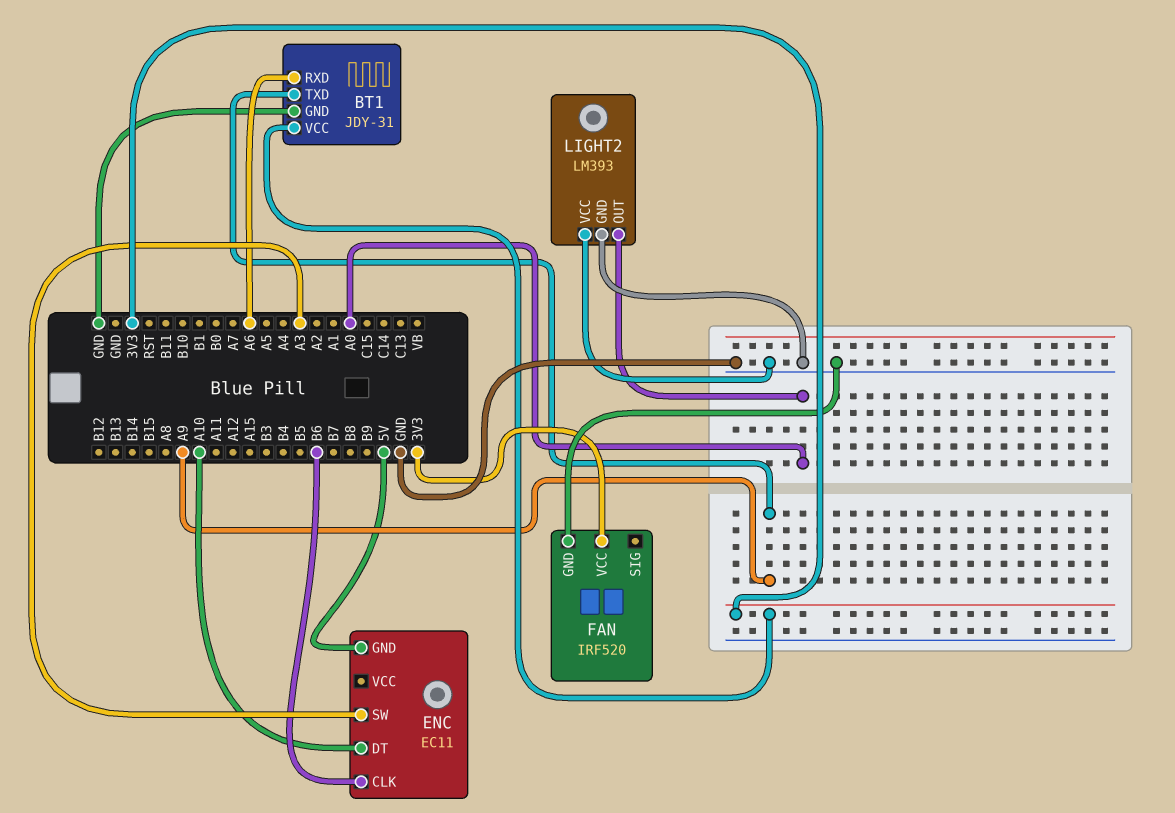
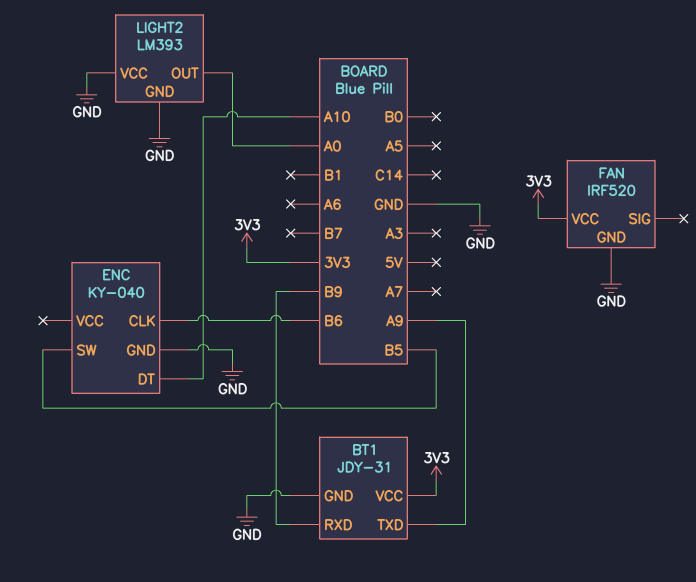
BT1 pin RXD: A6 -> B9
ENC: EC11 -> KY-040
ENC pin GND: 5V -> GND
ENC pin SW: A3 -> B5

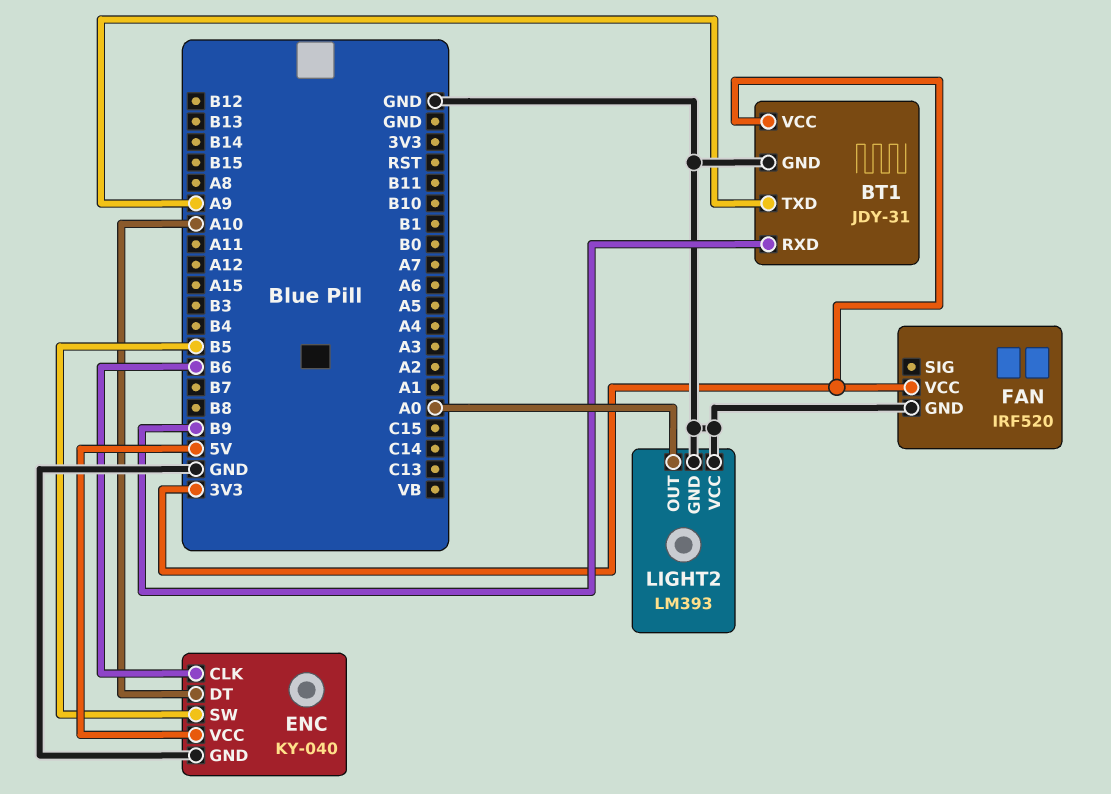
ENC pin VCC: none -> 5V

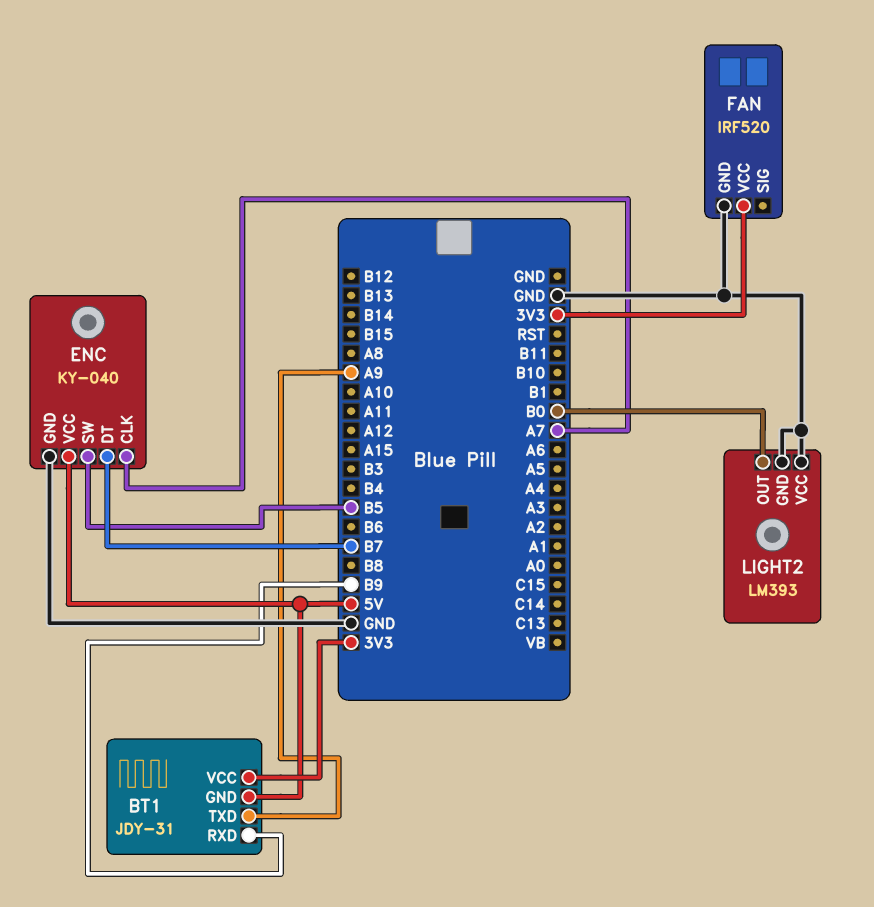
BT1 pin GND: GND -> 5V
ENC pin CLK: B6 -> A7
ENC pin DT: A10 -> B7
LIGHT2 pin OUT: A0 -> B0

